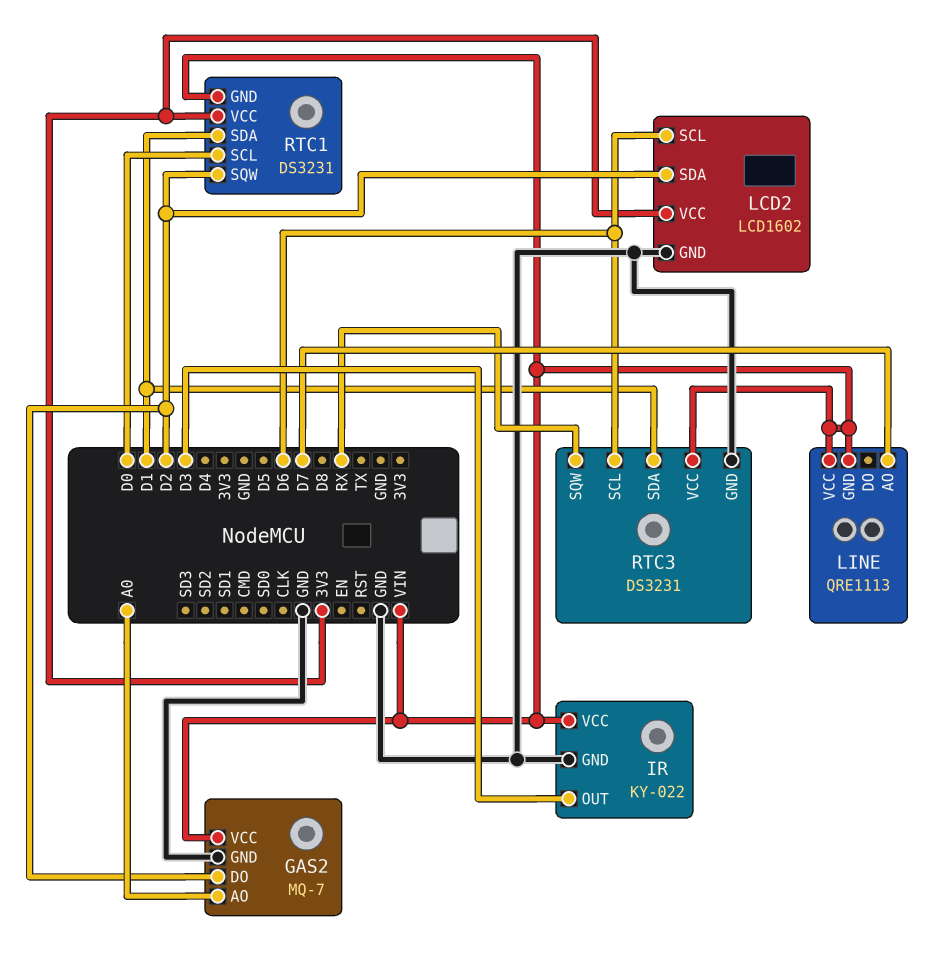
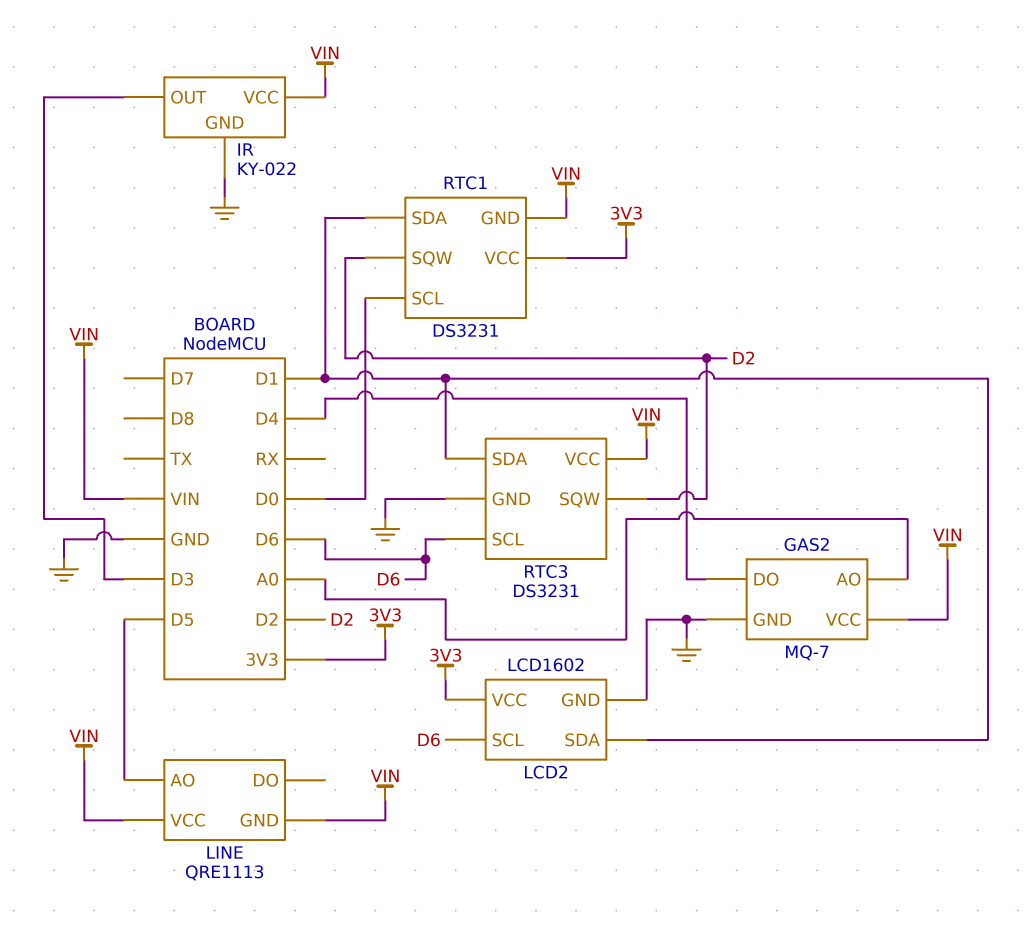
GAS2 pin DO: D2 -> D4
LCD2 pin SDA: D2 -> D1
LINE pin AO: D7 -> D5
RTC3 pin SQW: RX -> D2

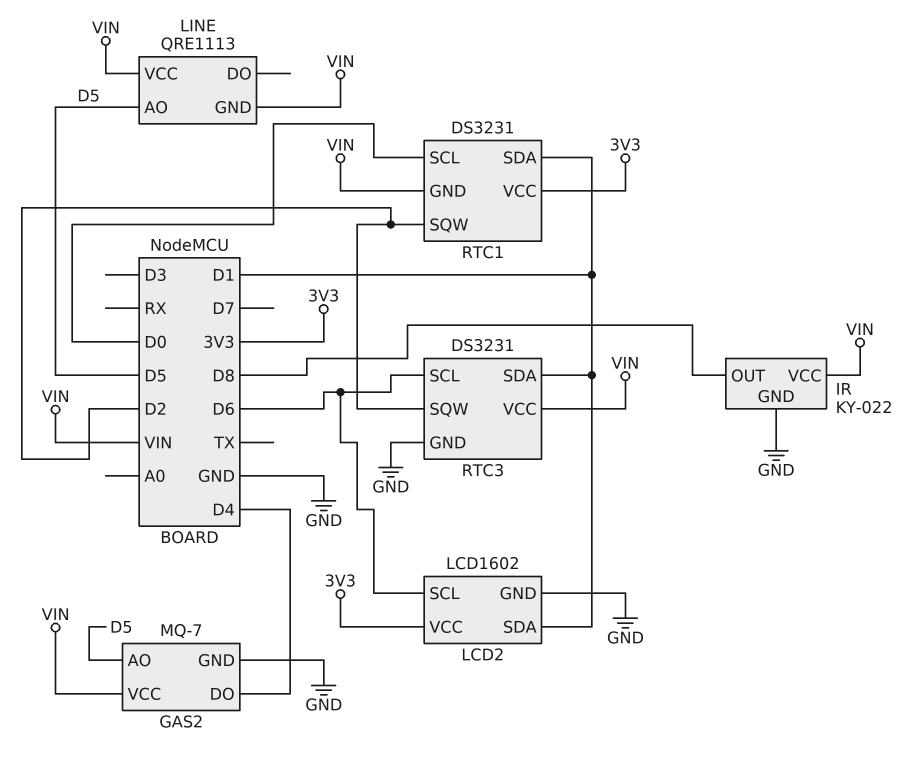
GAS2 pin AO: A0 -> D5
IR pin OUT: D3 -> D8

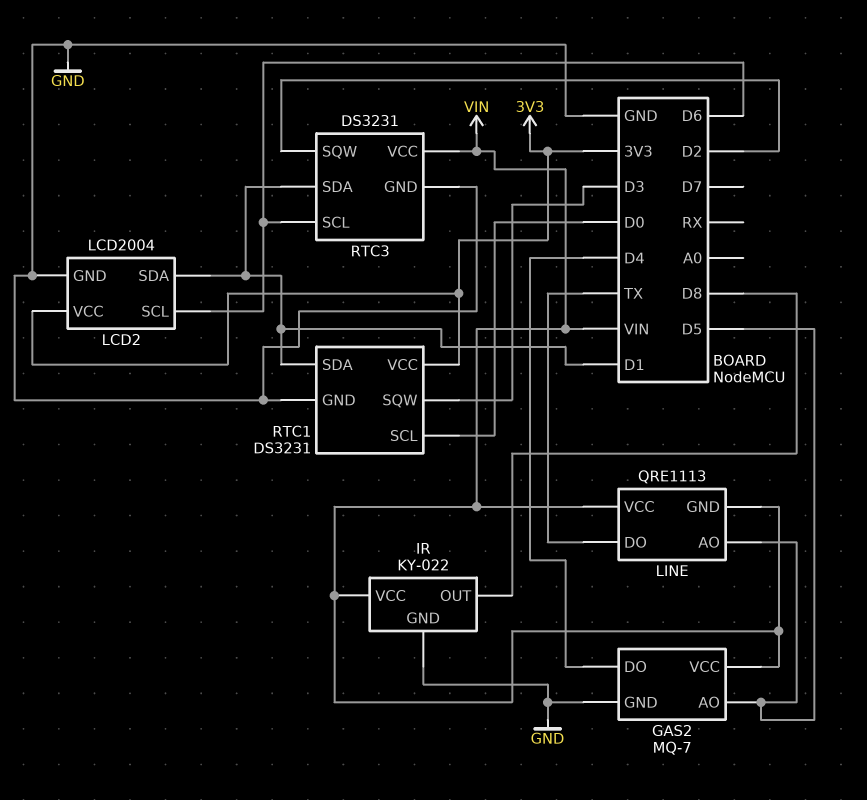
LCD2: LCD1602 -> LCD2004
LINE pin DO: none -> TX
RTC1 pin GND: VIN -> GND
RTC1 pin SQW: D2 -> D3

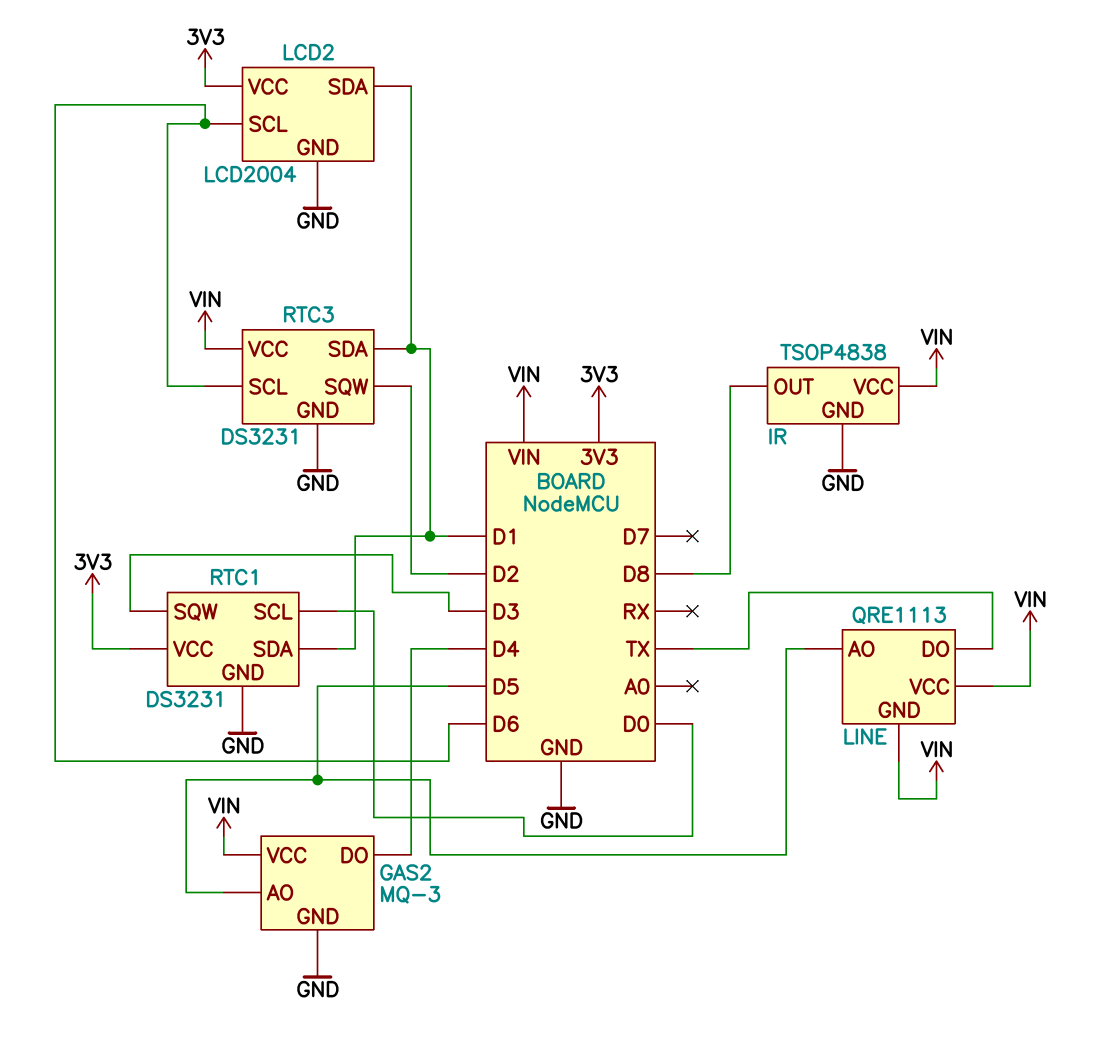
GAS2: MQ-7 -> MQ-3
IR: KY-022 -> TSOP4838

